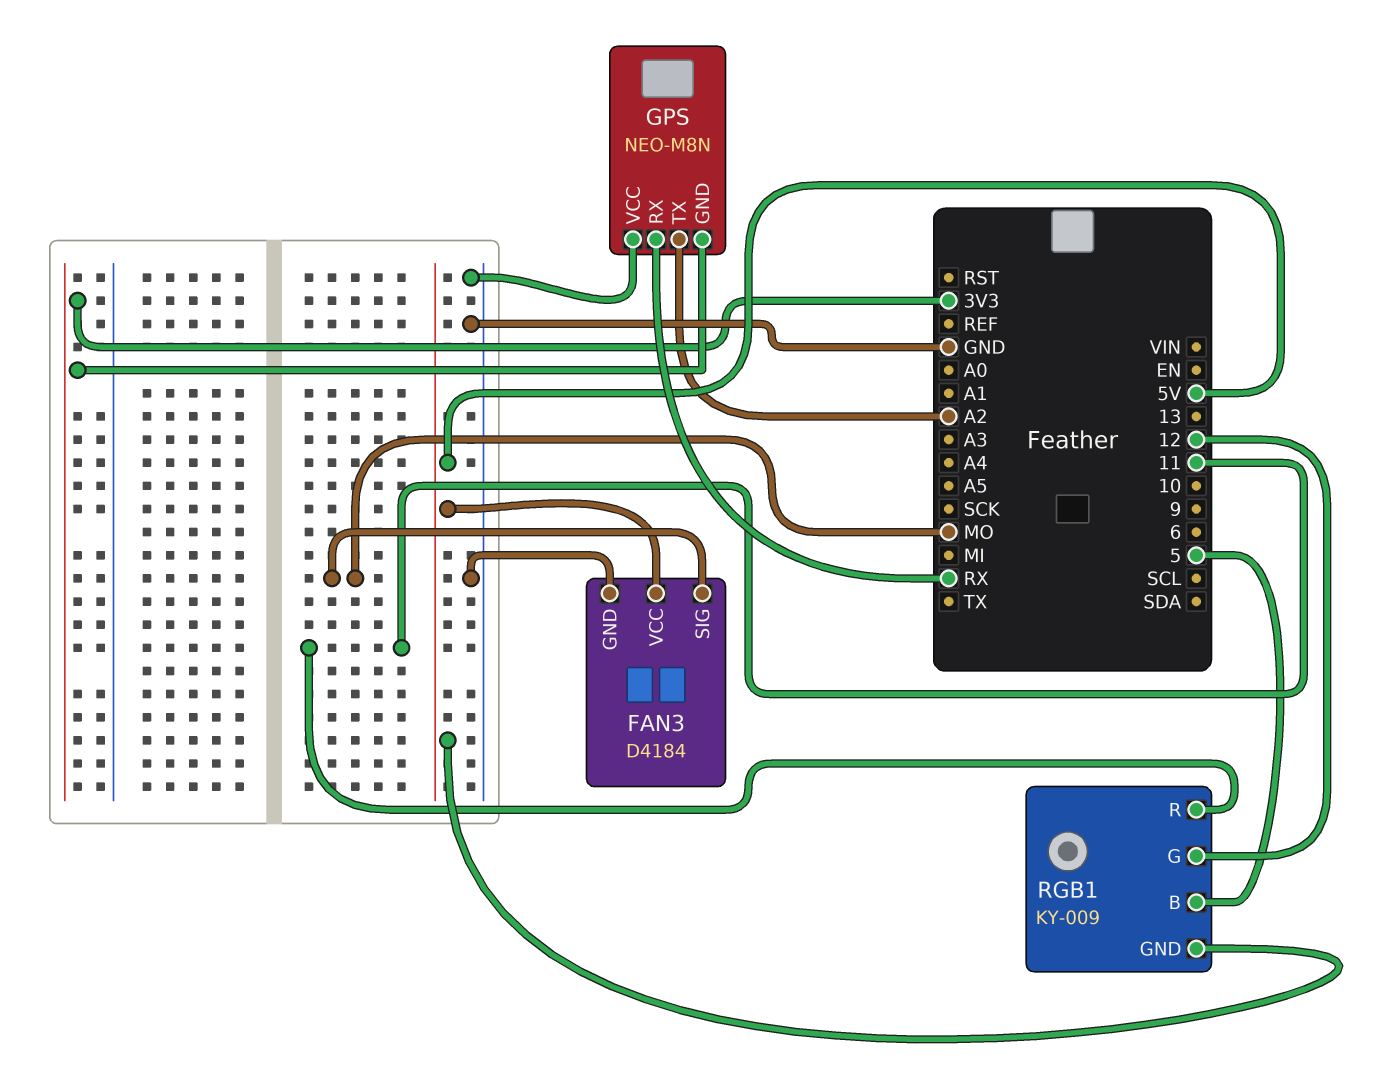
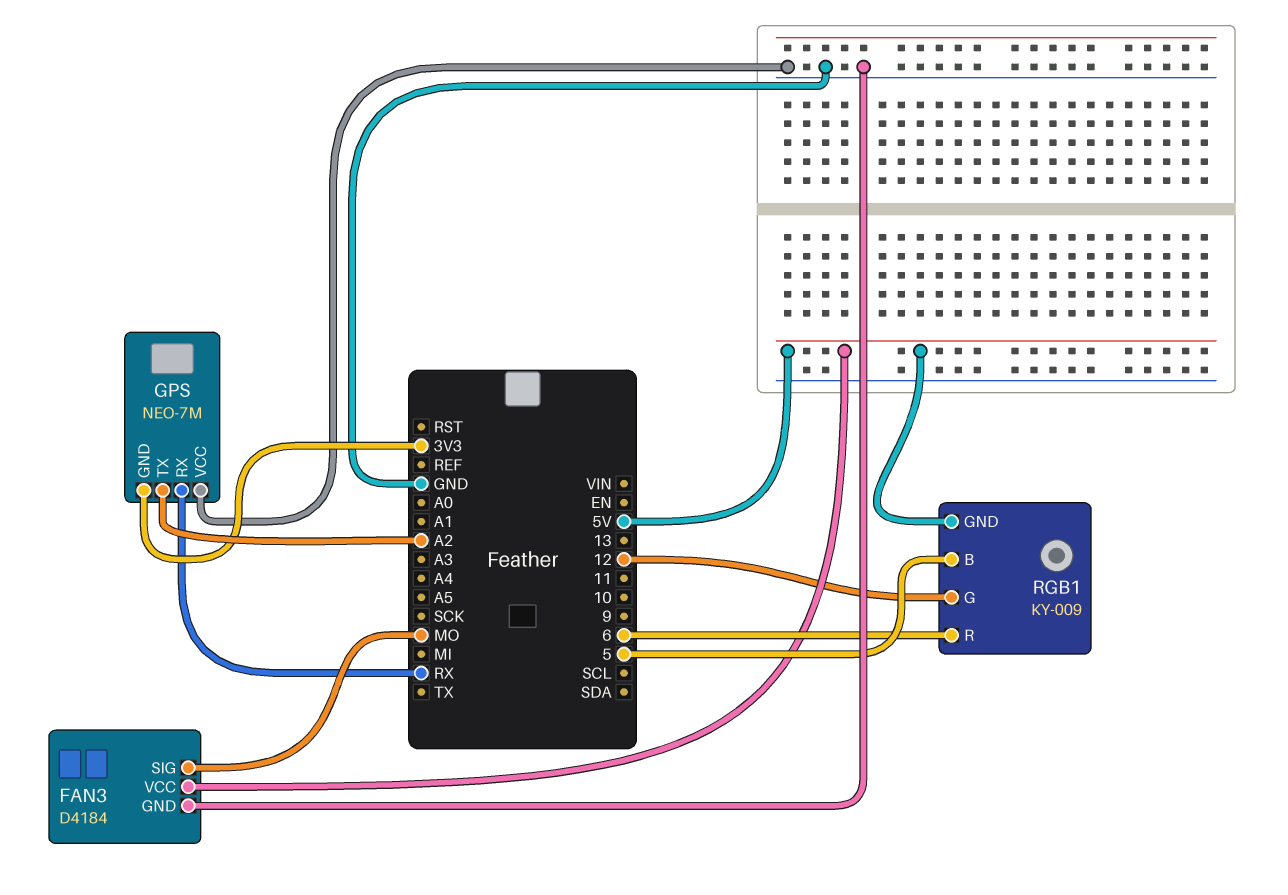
GPS: NEO-M8N -> NEO-7M
RGB1 pin R: 11 -> 6

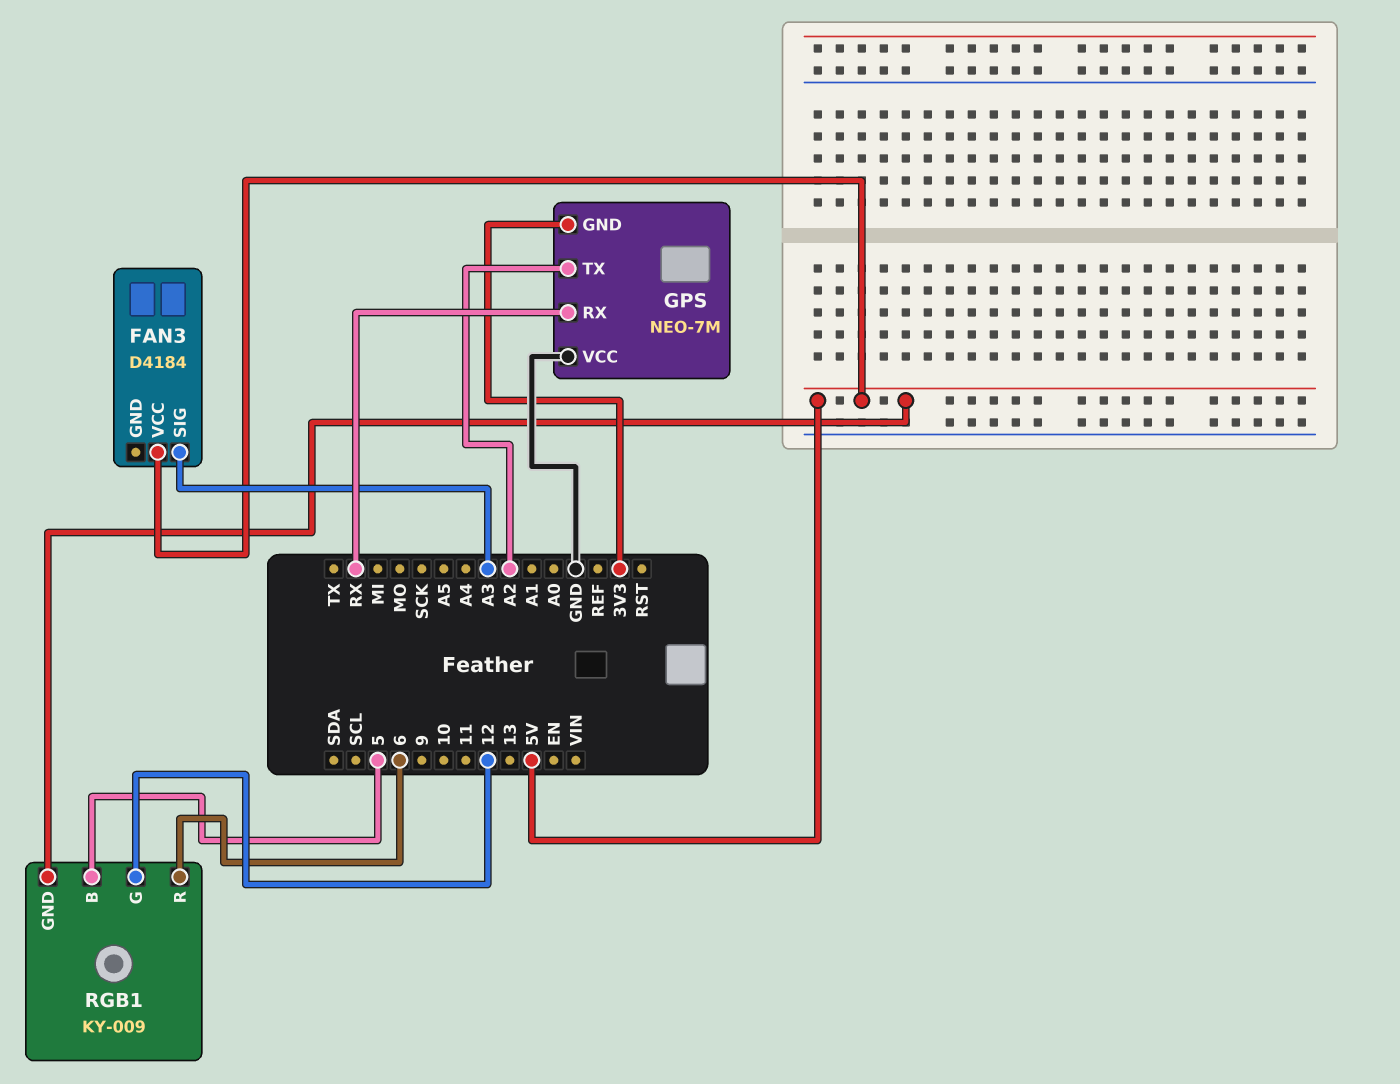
FAN3 pin GND: GND -> none
FAN3 pin SIG: MO -> A3

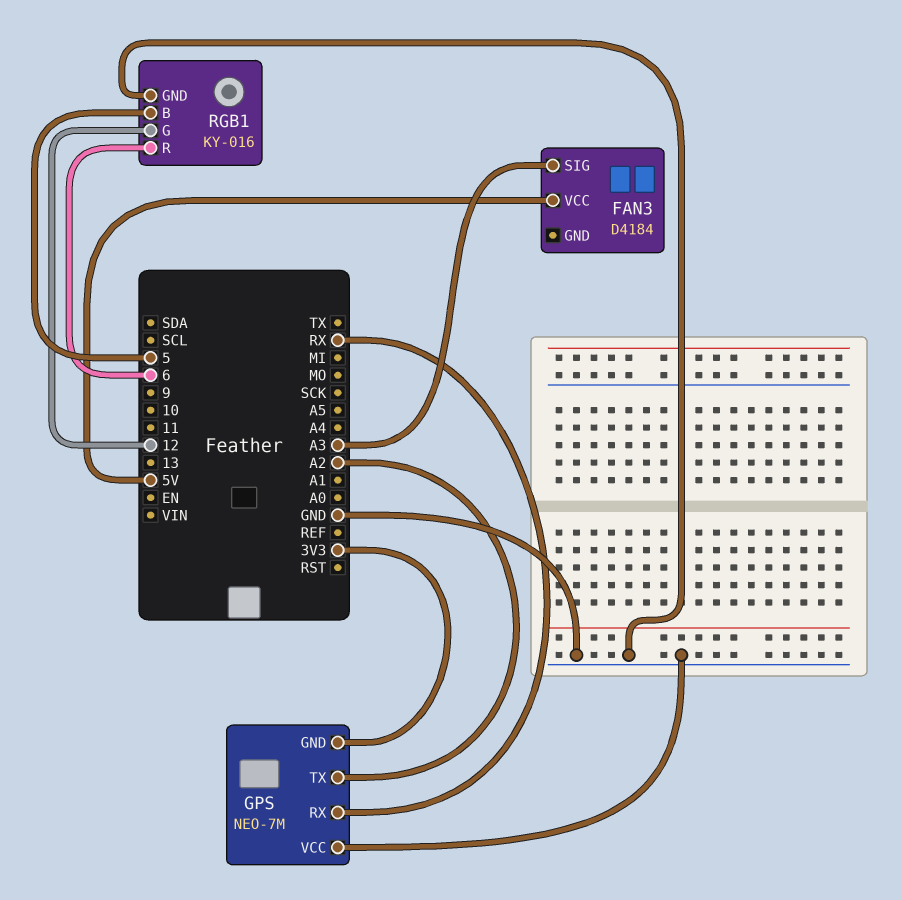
RGB1: KY-009 -> KY-016
RGB1 pin GND: 5V -> GND

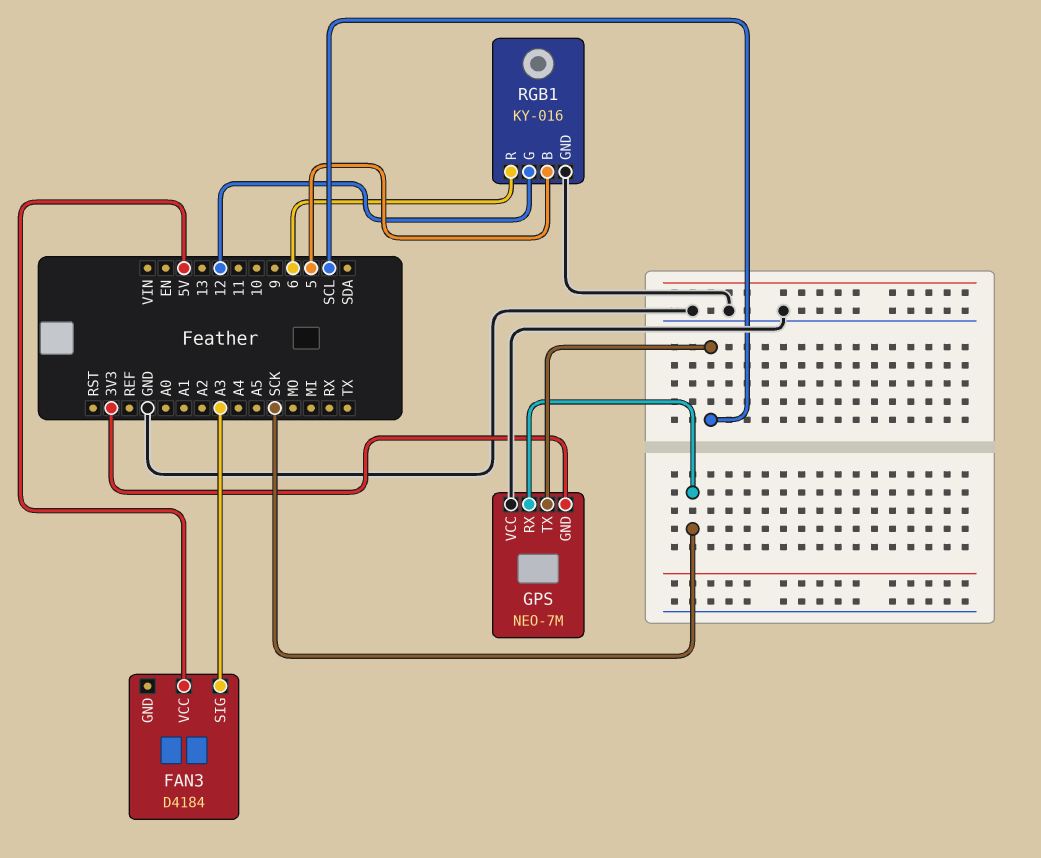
GPS pin RX: RX -> SCK
GPS pin TX: A2 -> SCL

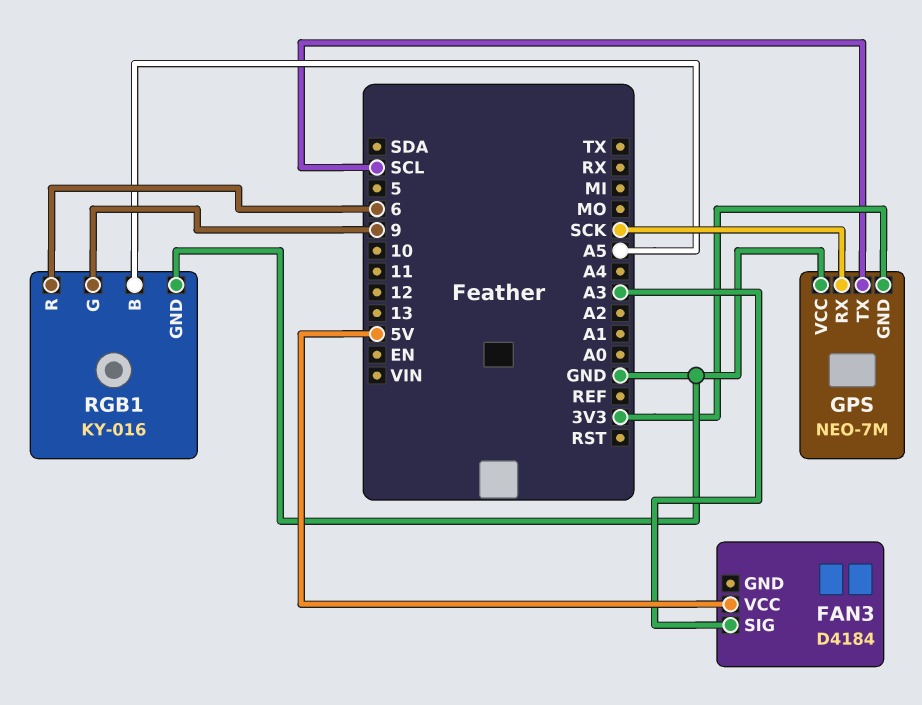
RGB1 pin B: 5 -> A5
RGB1 pin G: 12 -> 9

